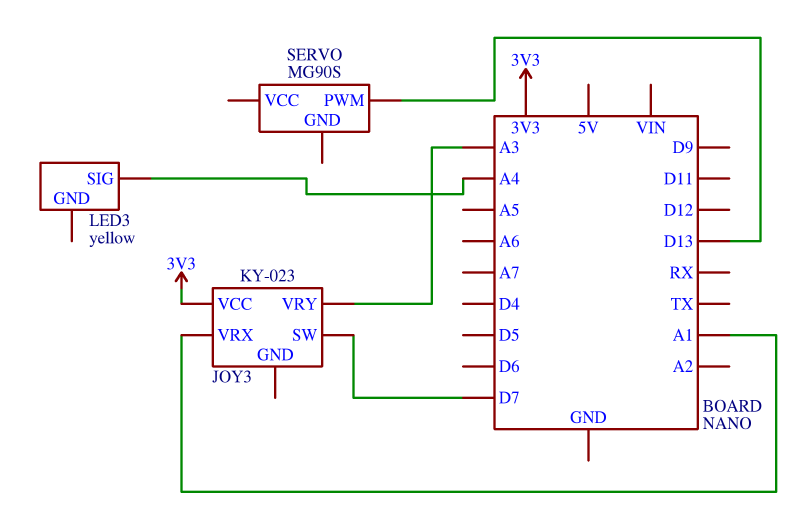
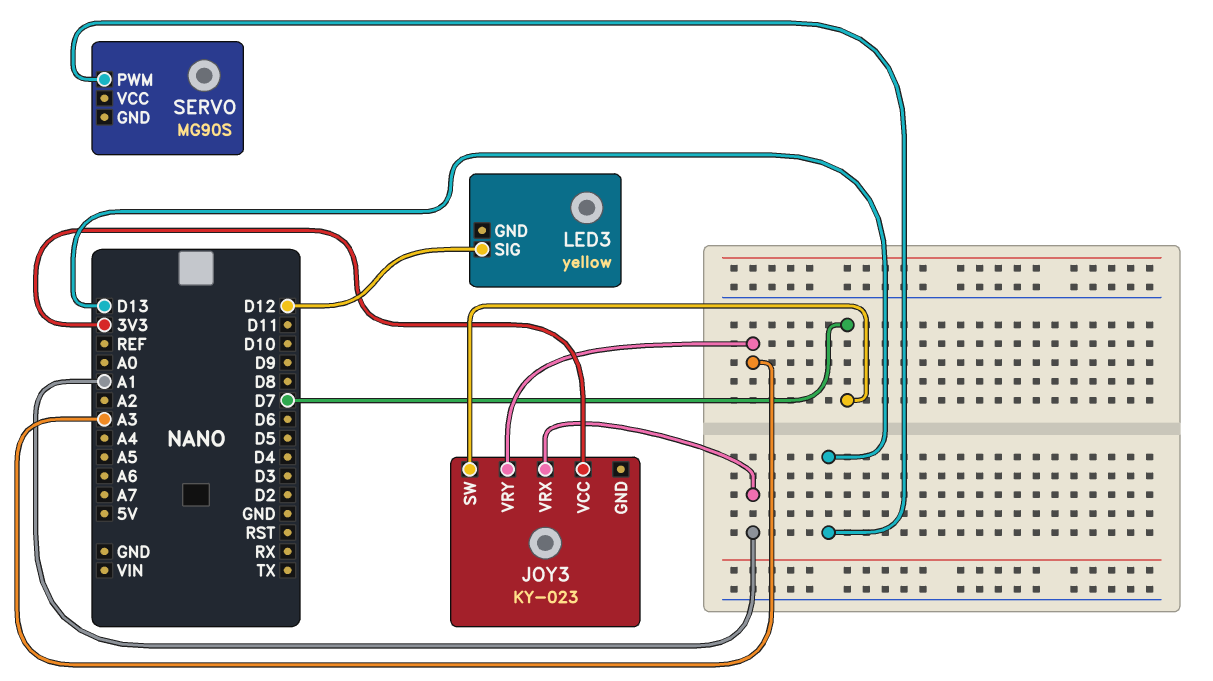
LED3 pin SIG: A4 -> D12

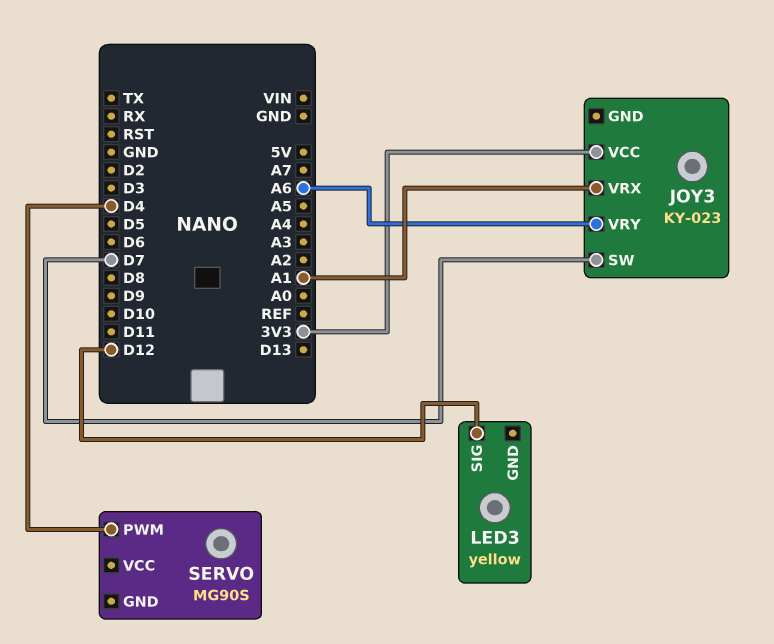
JOY3 pin VRY: A3 -> A6
SERVO pin PWM: D13 -> D4

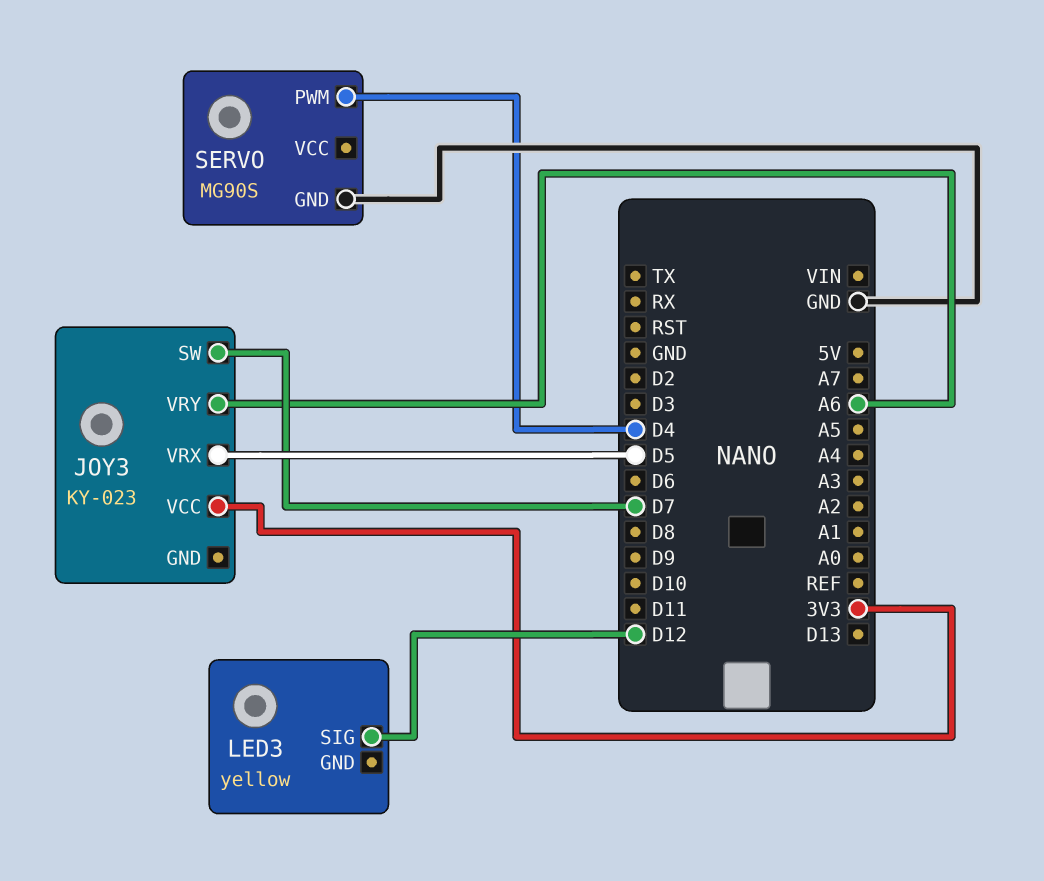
JOY3 pin VRX: A1 -> D5
SERVO pin GND: none -> GND

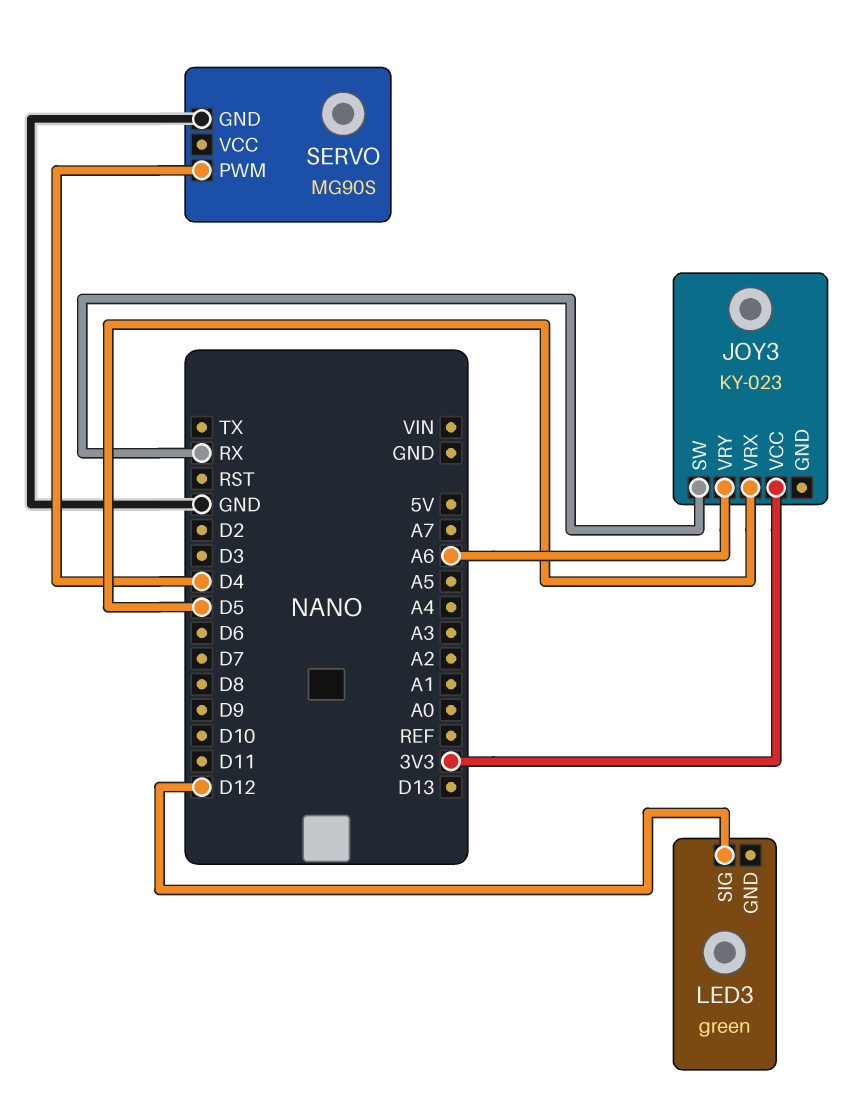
JOY3 pin SW: D7 -> RX
LED3: yellow -> green

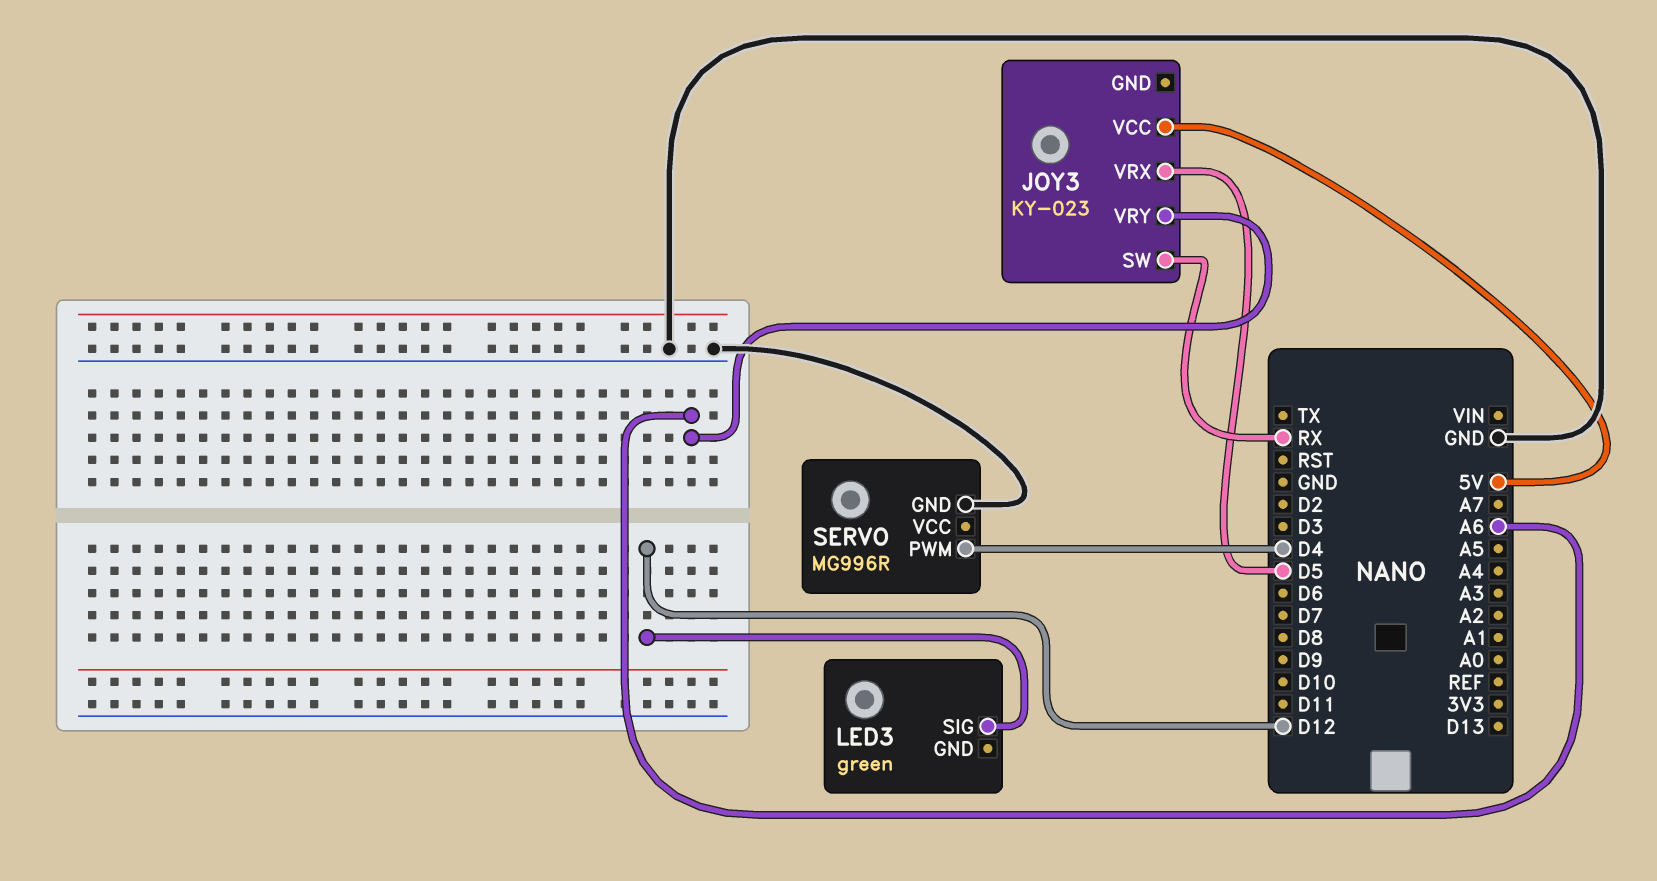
JOY3 pin VCC: 3V3 -> 5V
SERVO: MG90S -> MG996R

